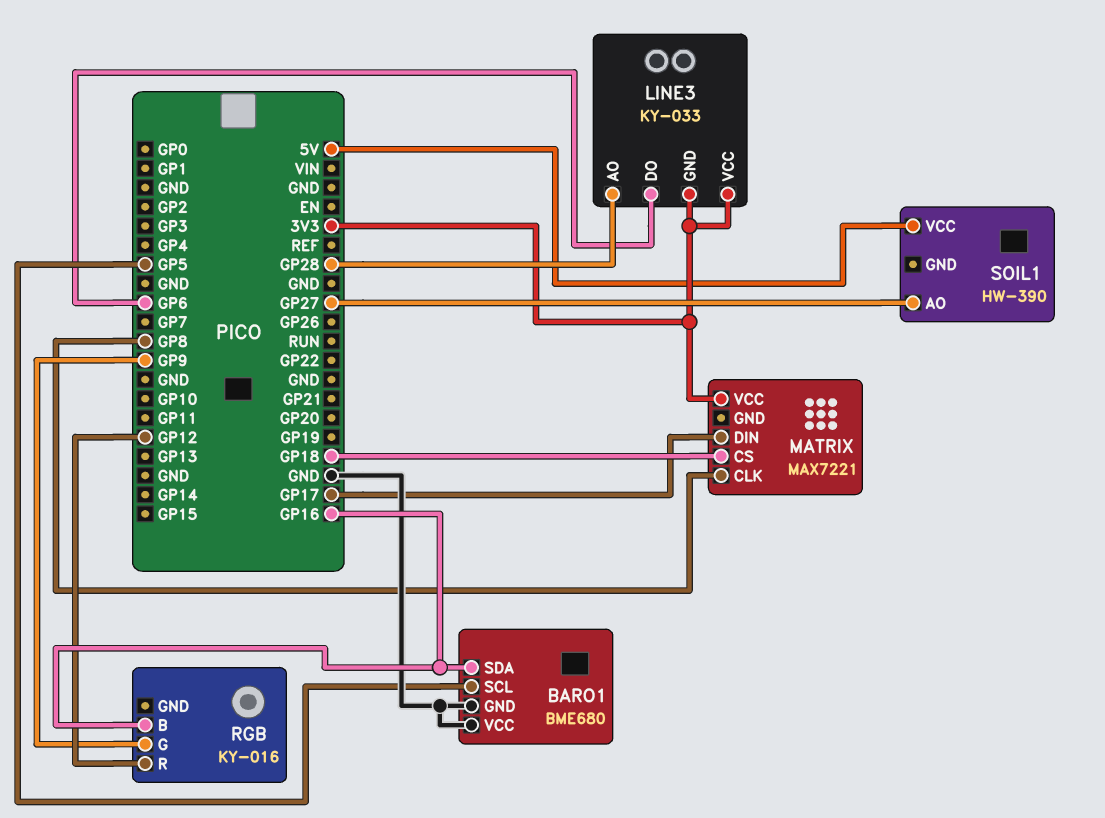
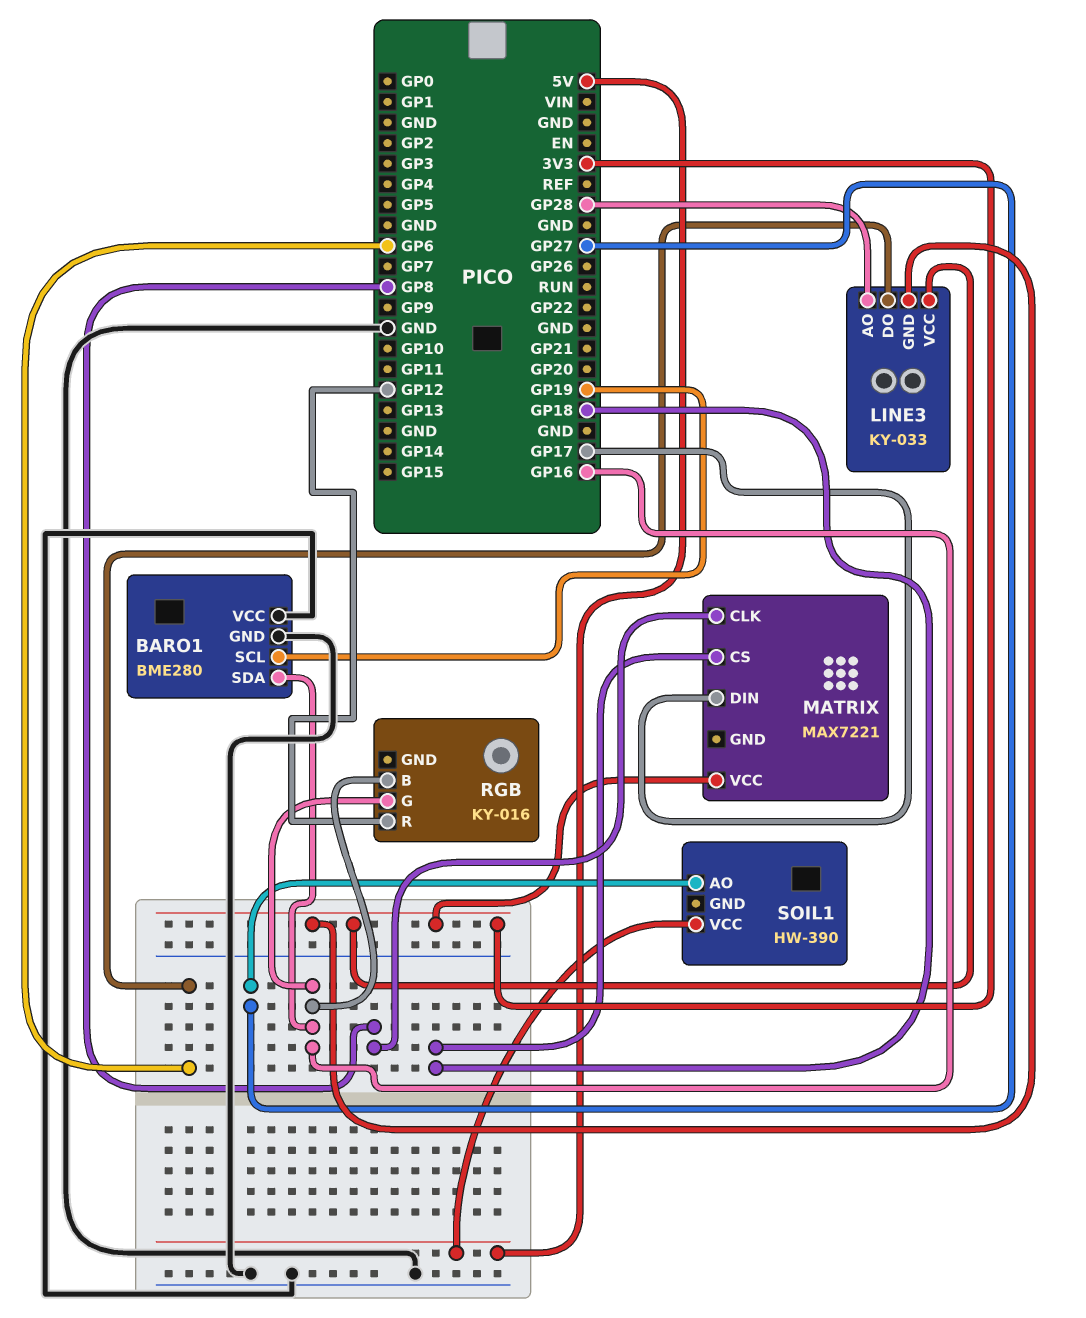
BARO1: BME680 -> BME280
BARO1 pin SCL: GP5 -> GP19
RGB pin G: GP9 -> GP16

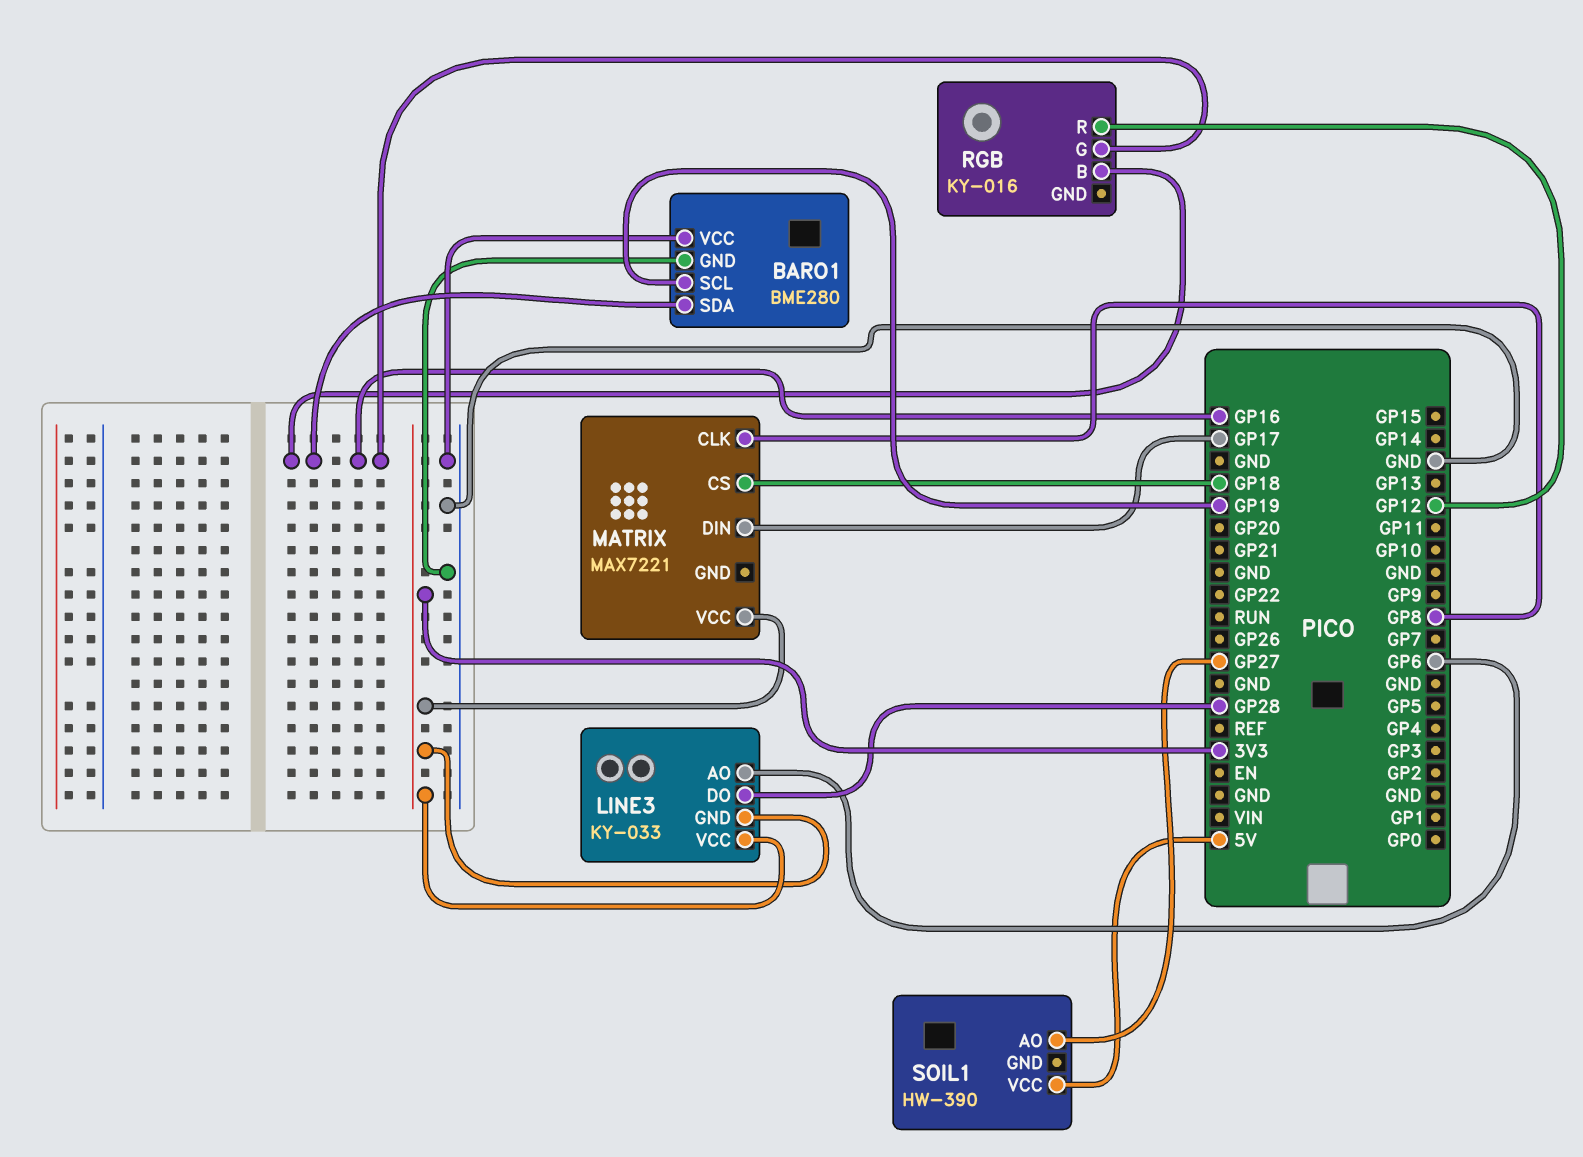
LINE3 pin AO: GP28 -> GP6
LINE3 pin DO: GP6 -> GP28

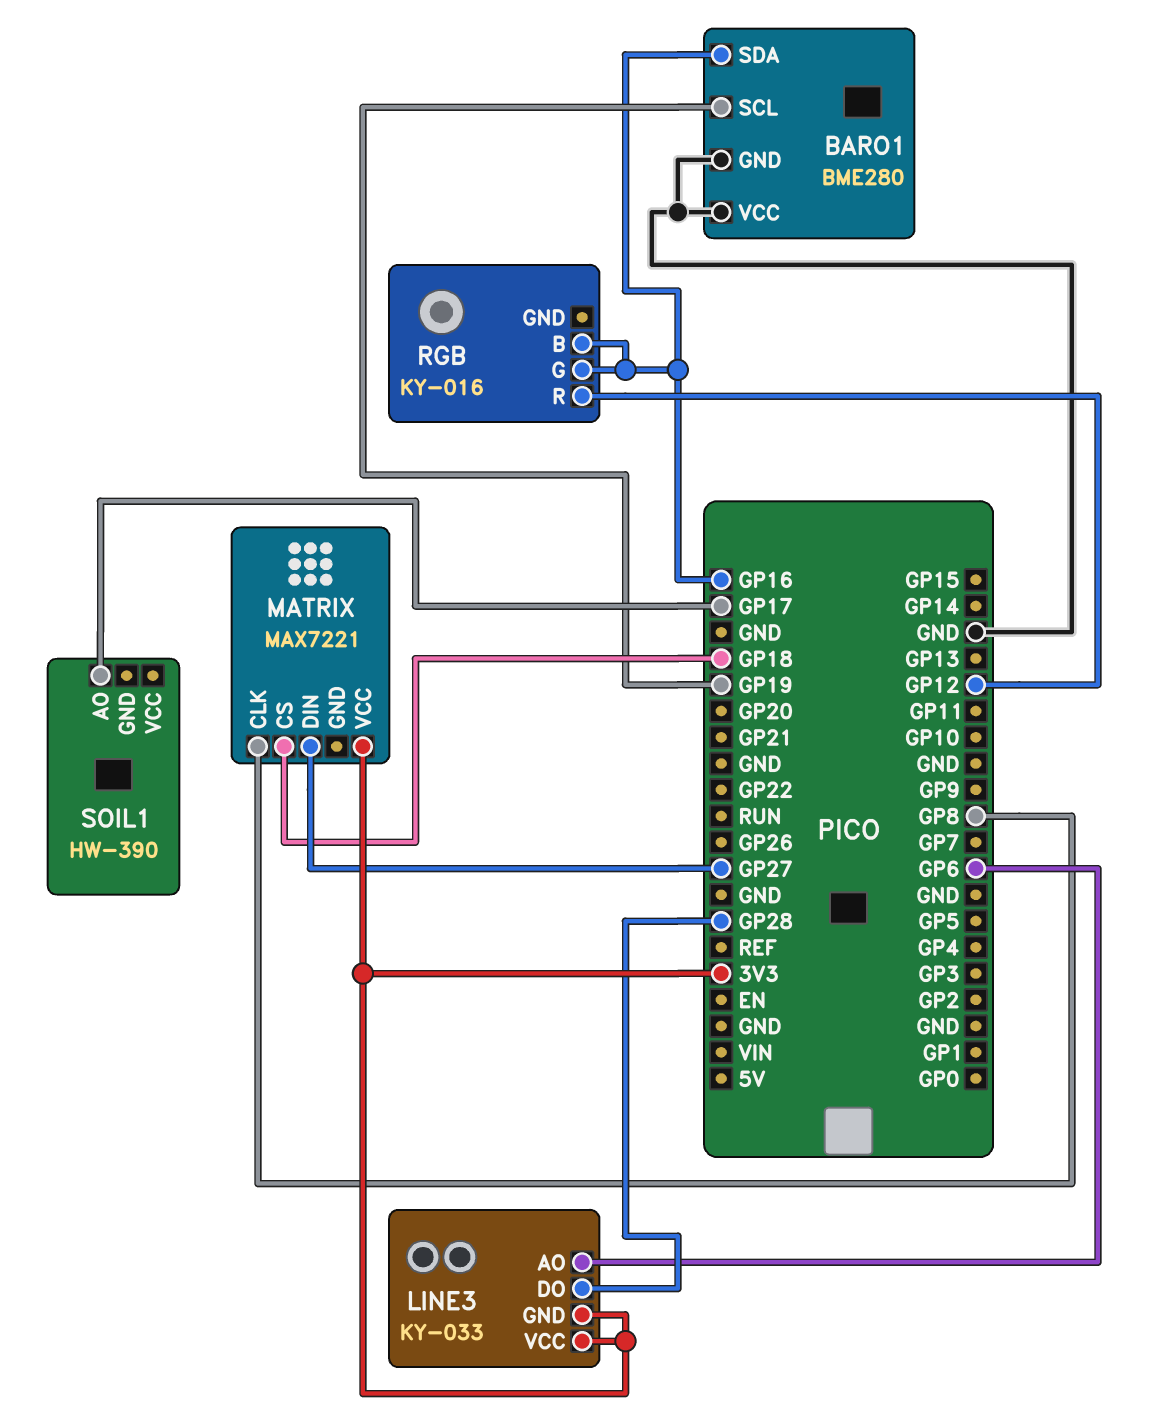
MATRIX pin DIN: GP17 -> GP27
SOIL1 pin AO: GP27 -> GP17
SOIL1 pin VCC: 5V -> none

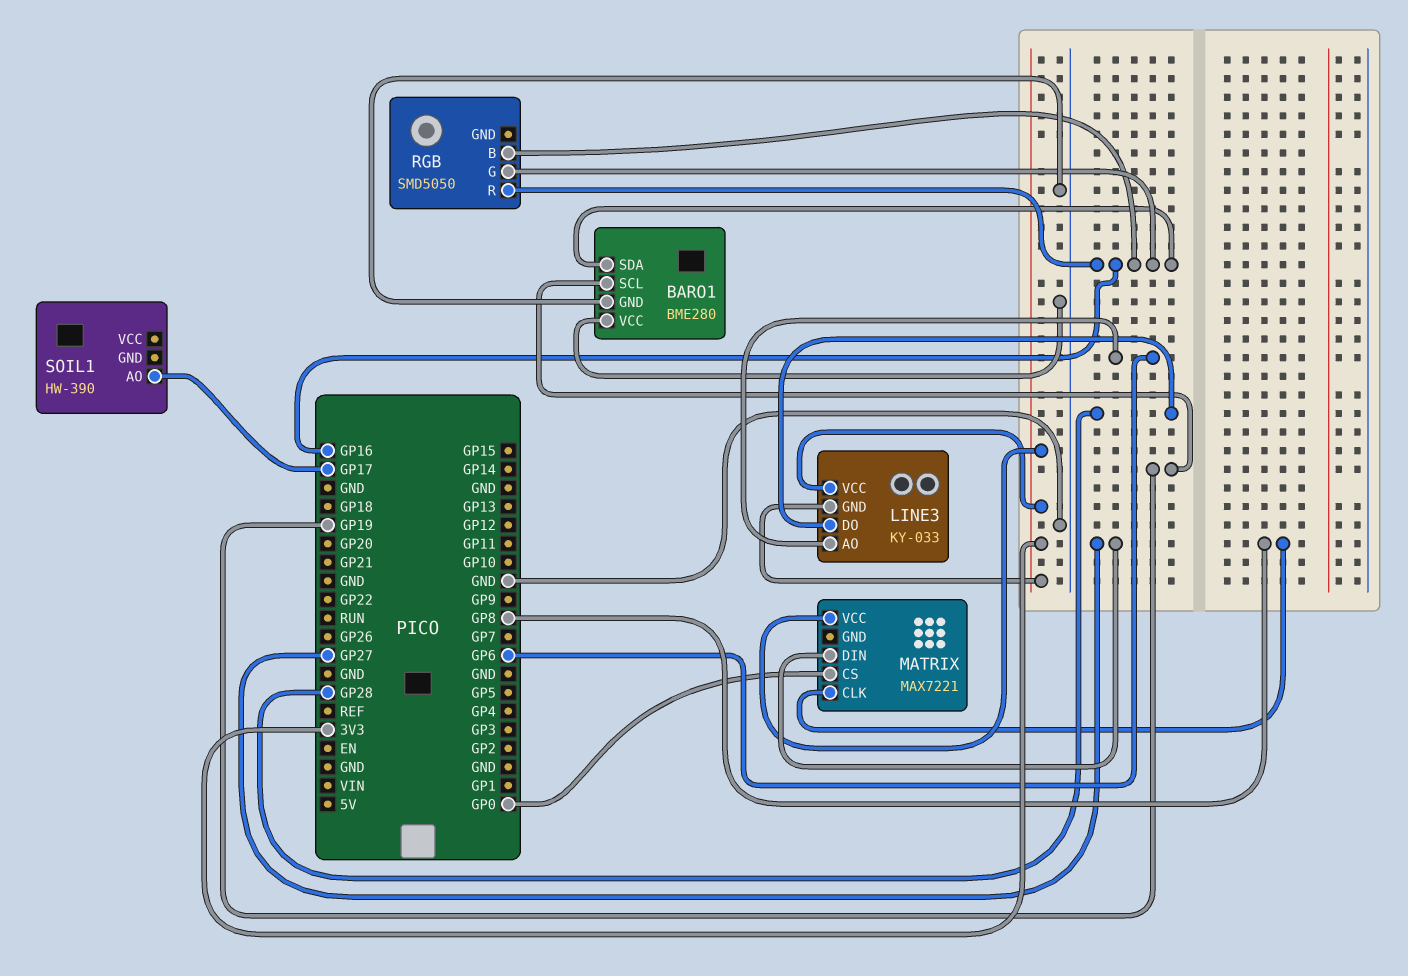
MATRIX pin CS: GP18 -> GP0
RGB: KY-016 -> SMD5050
RGB pin R: GP12 -> GP16

